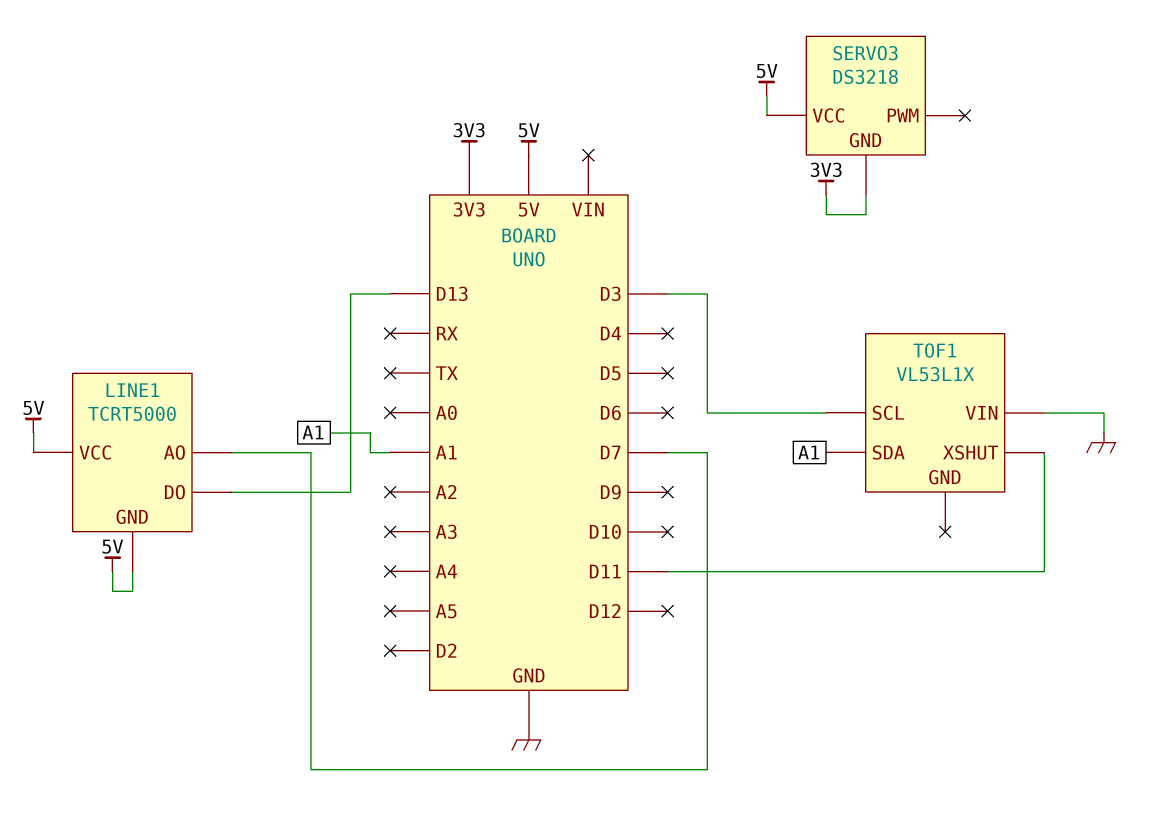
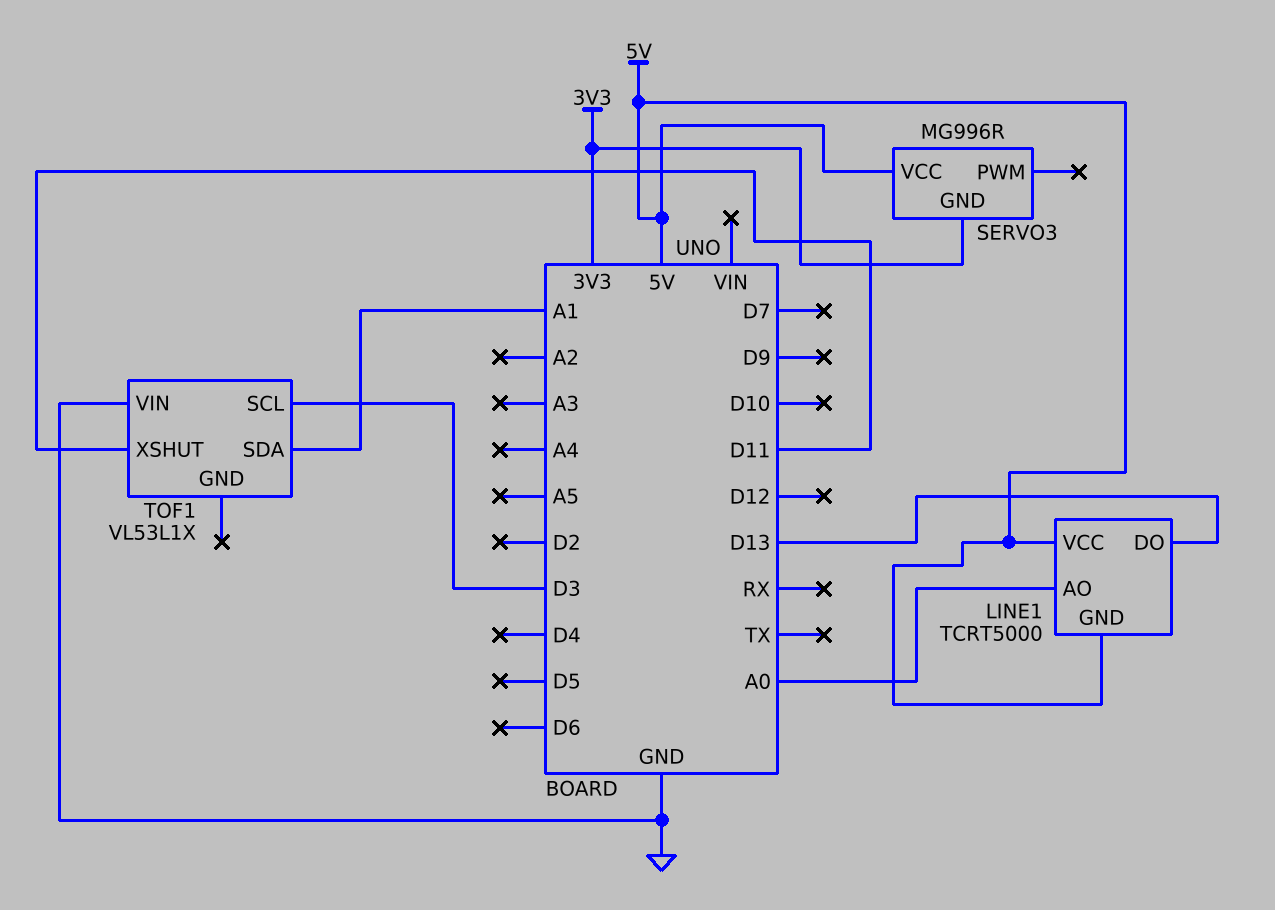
LINE1 pin AO: D7 -> A0
SERVO3: DS3218 -> MG996R

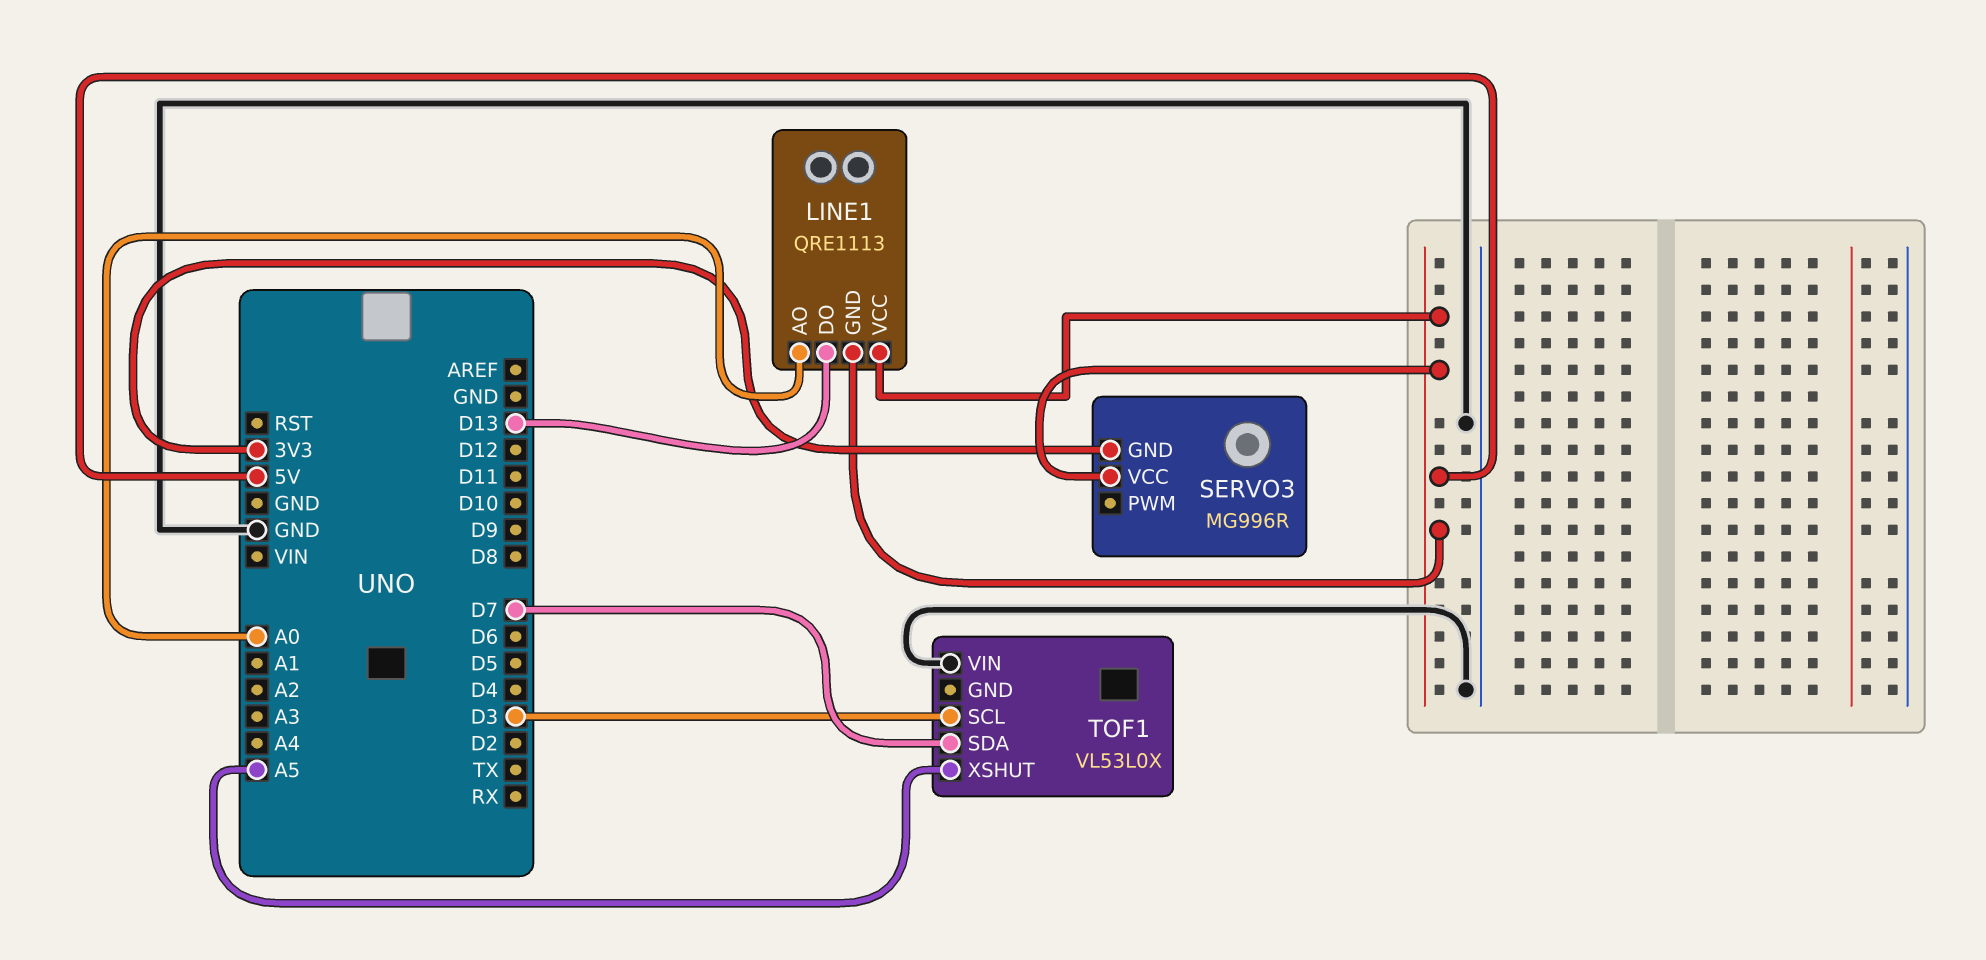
LINE1: TCRT5000 -> QRE1113
TOF1: VL53L1X -> VL53L0X
TOF1 pin SDA: A1 -> D7
TOF1 pin XSHUT: D11 -> A5

